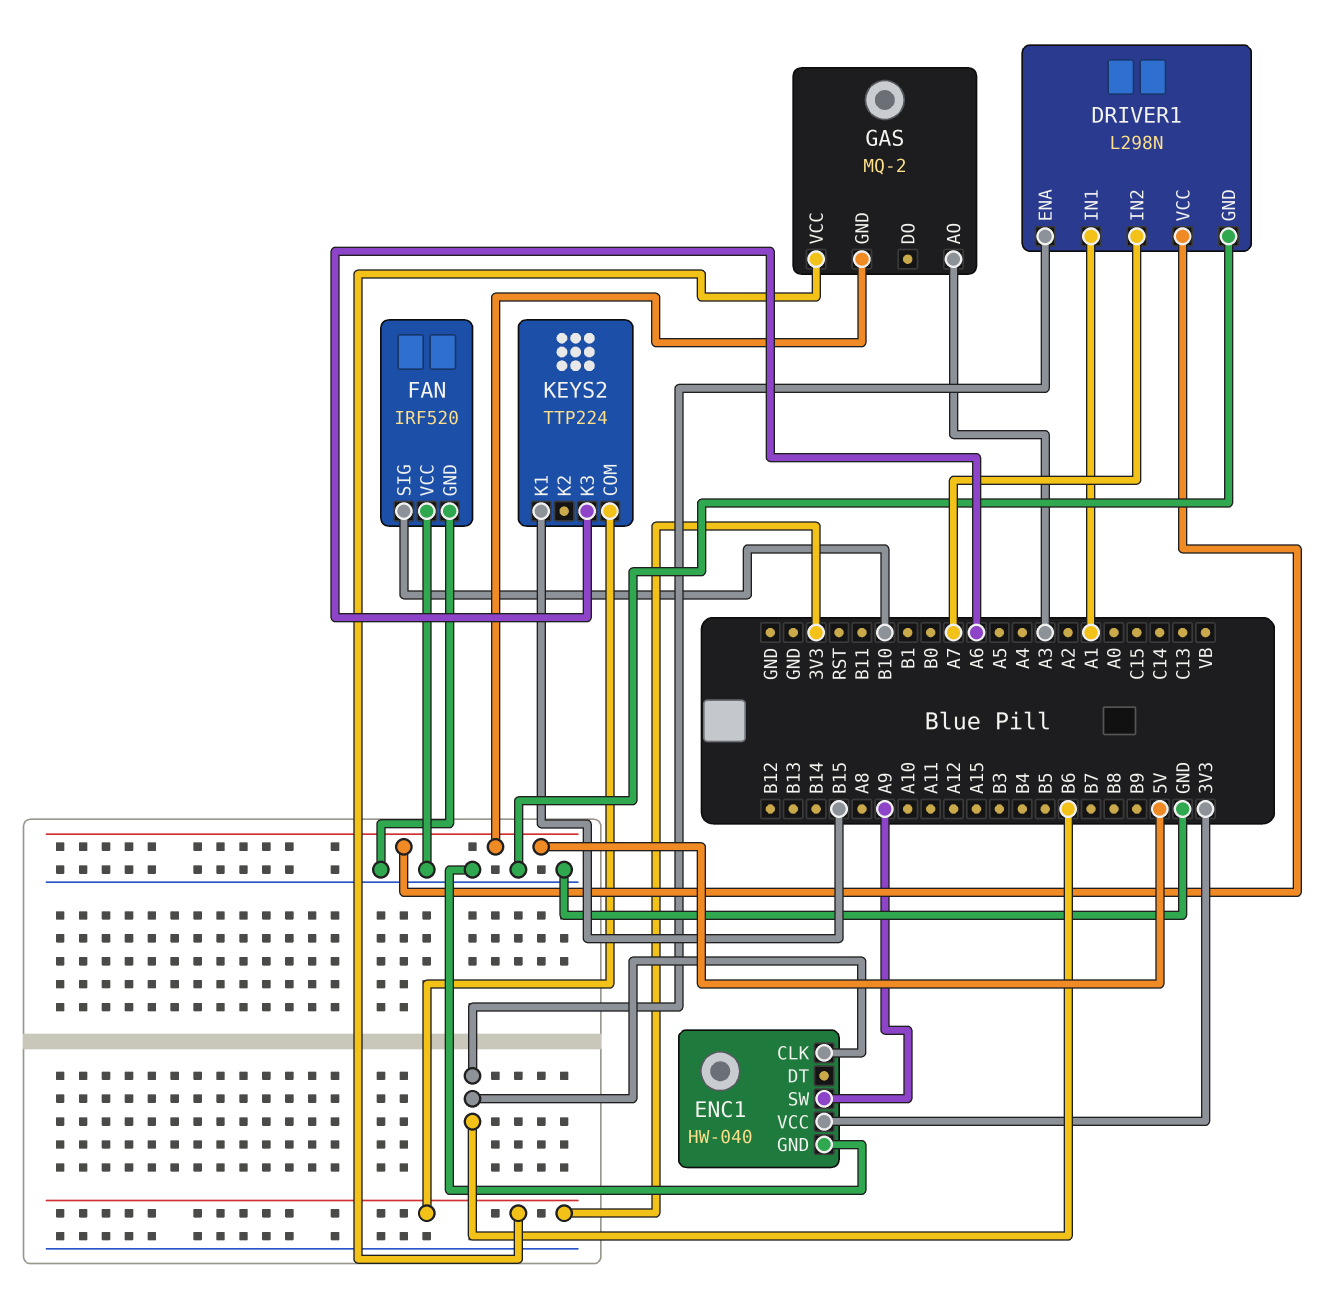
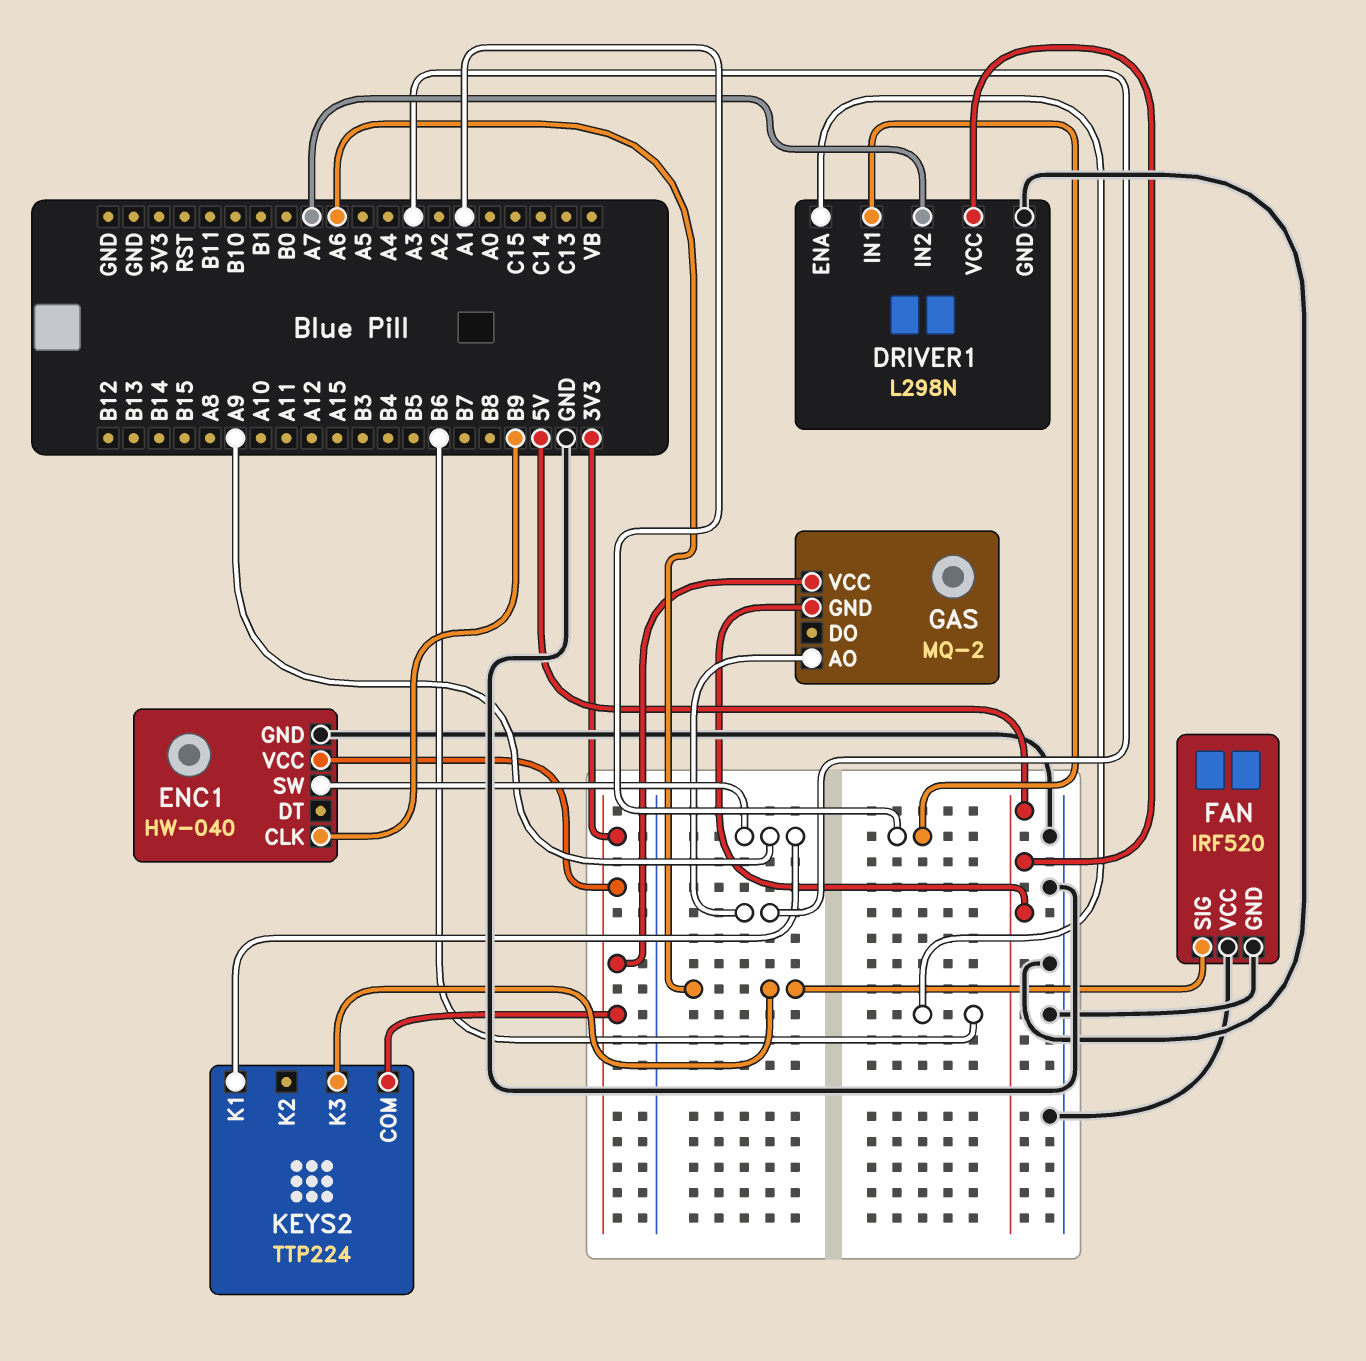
ENC1 pin CLK: B6 -> B9
FAN pin SIG: B10 -> A6
KEYS2 pin K1: B15 -> A9

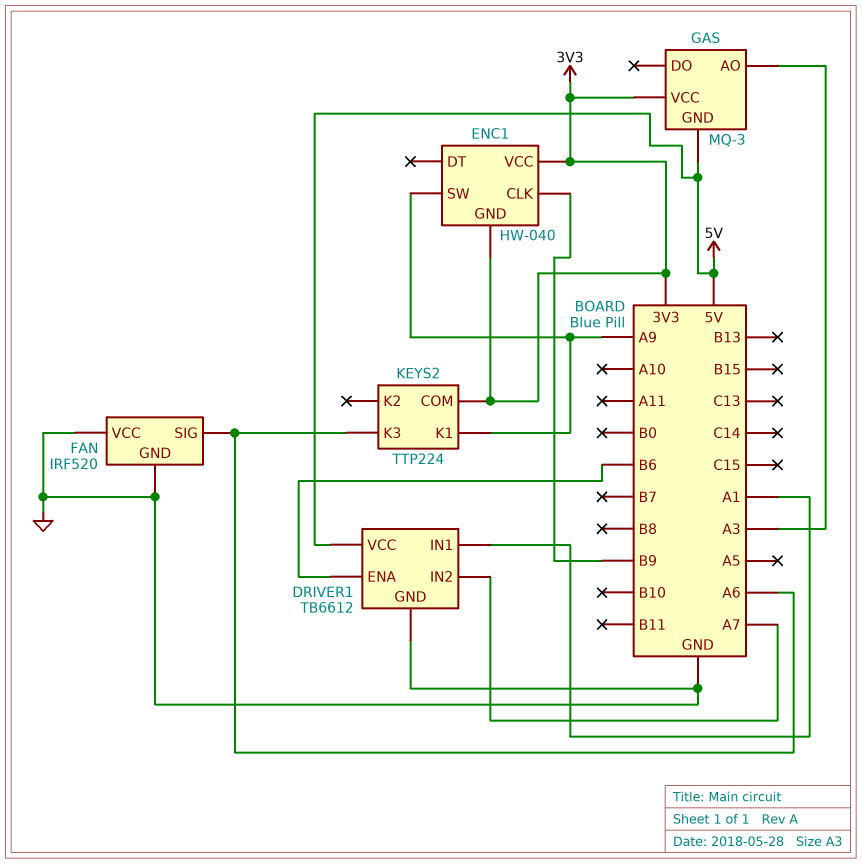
DRIVER1: L298N -> TB6612
ENC1 pin GND: GND -> 3V3
GAS: MQ-2 -> MQ-3

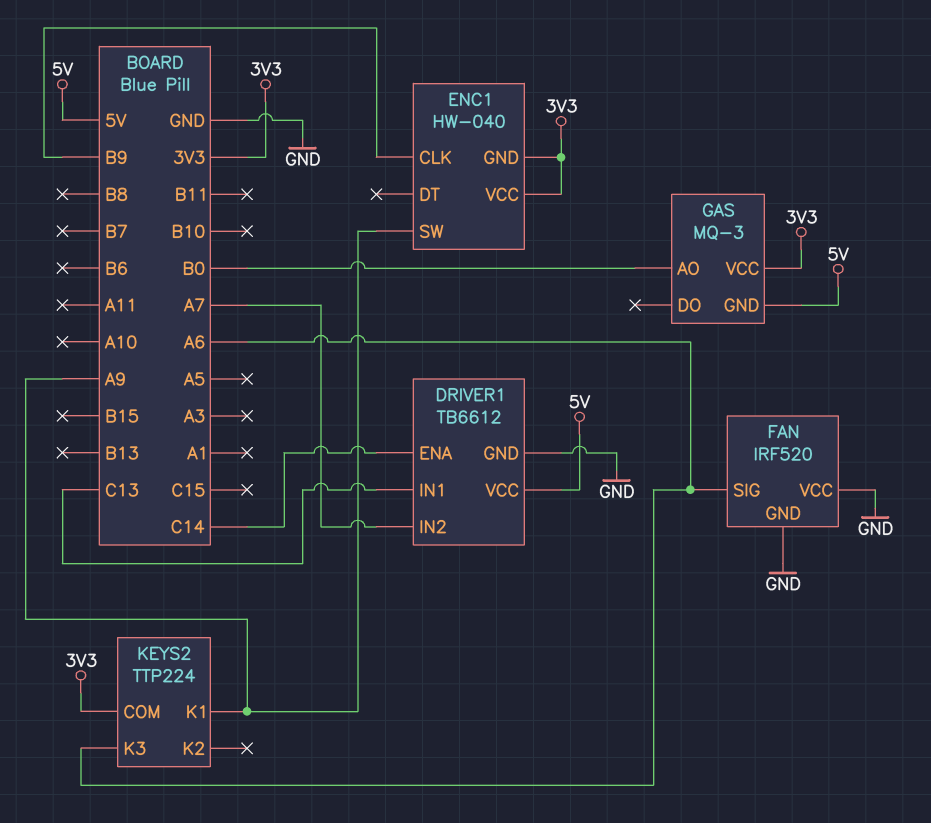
DRIVER1 pin ENA: B6 -> C14
DRIVER1 pin IN1: A1 -> C13
GAS pin AO: A3 -> B0

